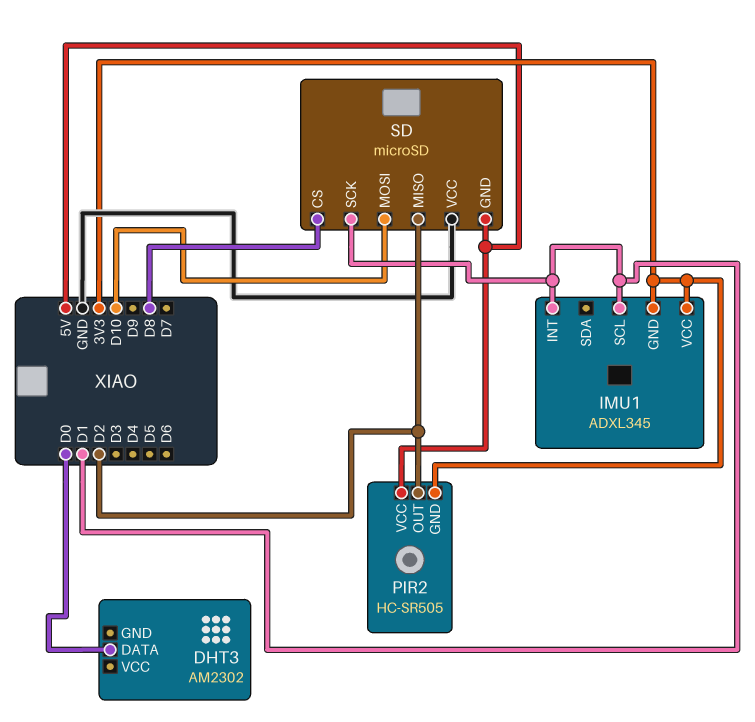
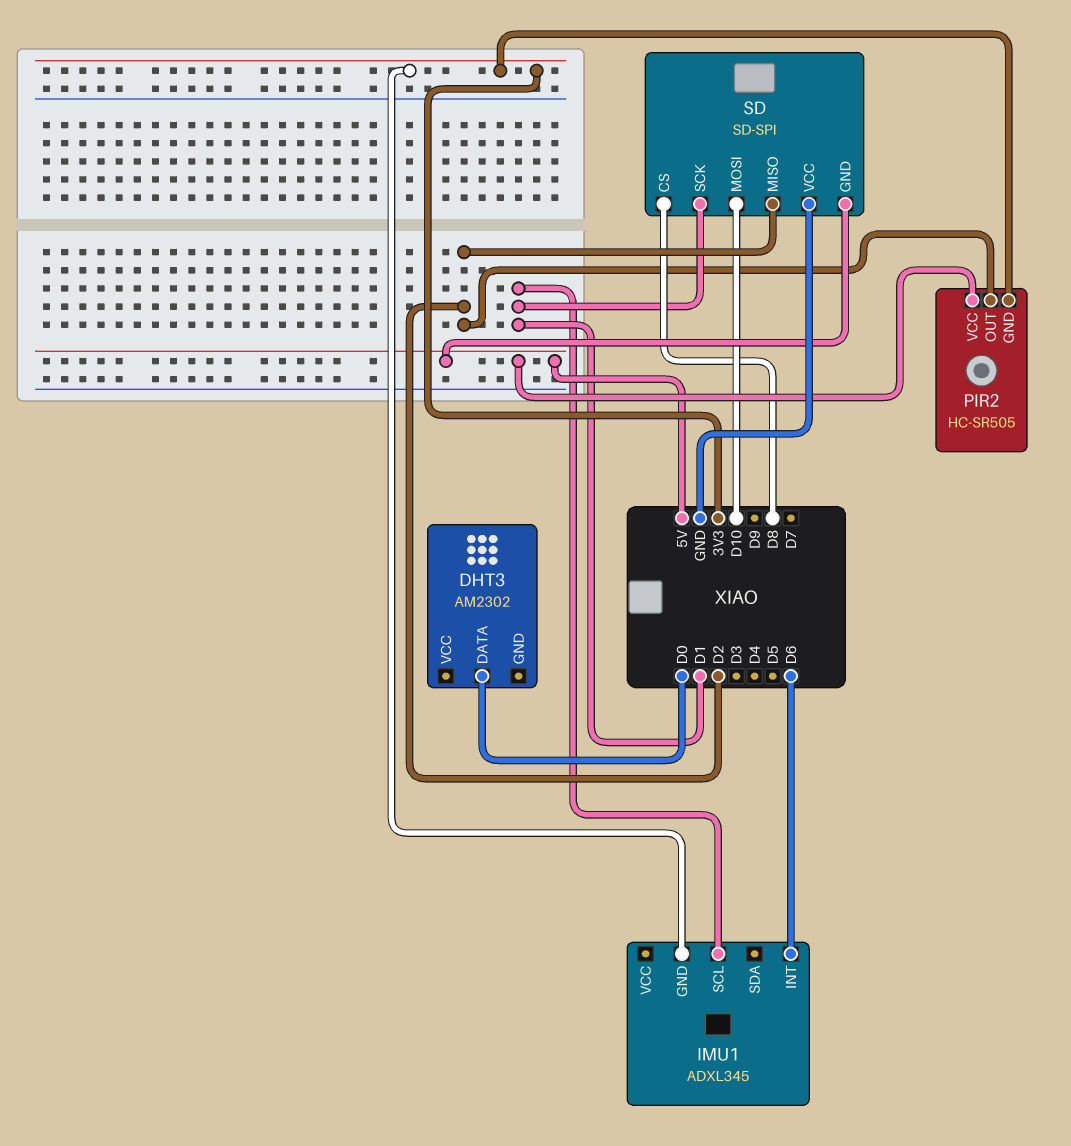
IMU1 pin INT: D1 -> D6
IMU1 pin VCC: 3V3 -> none
SD: microSD -> SD-SPI

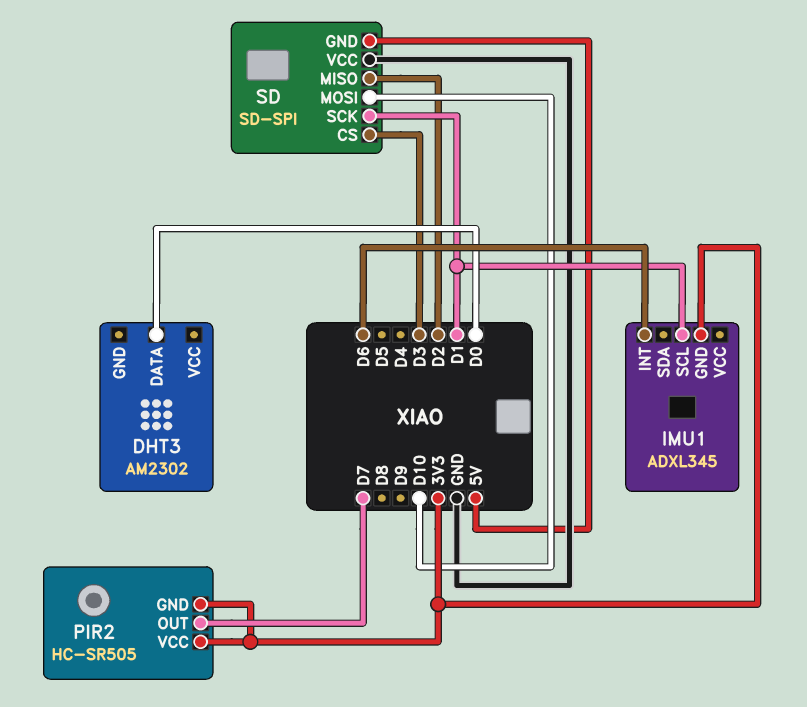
PIR2 pin OUT: D2 -> D7
PIR2 pin VCC: 5V -> 3V3
SD pin CS: D8 -> D3

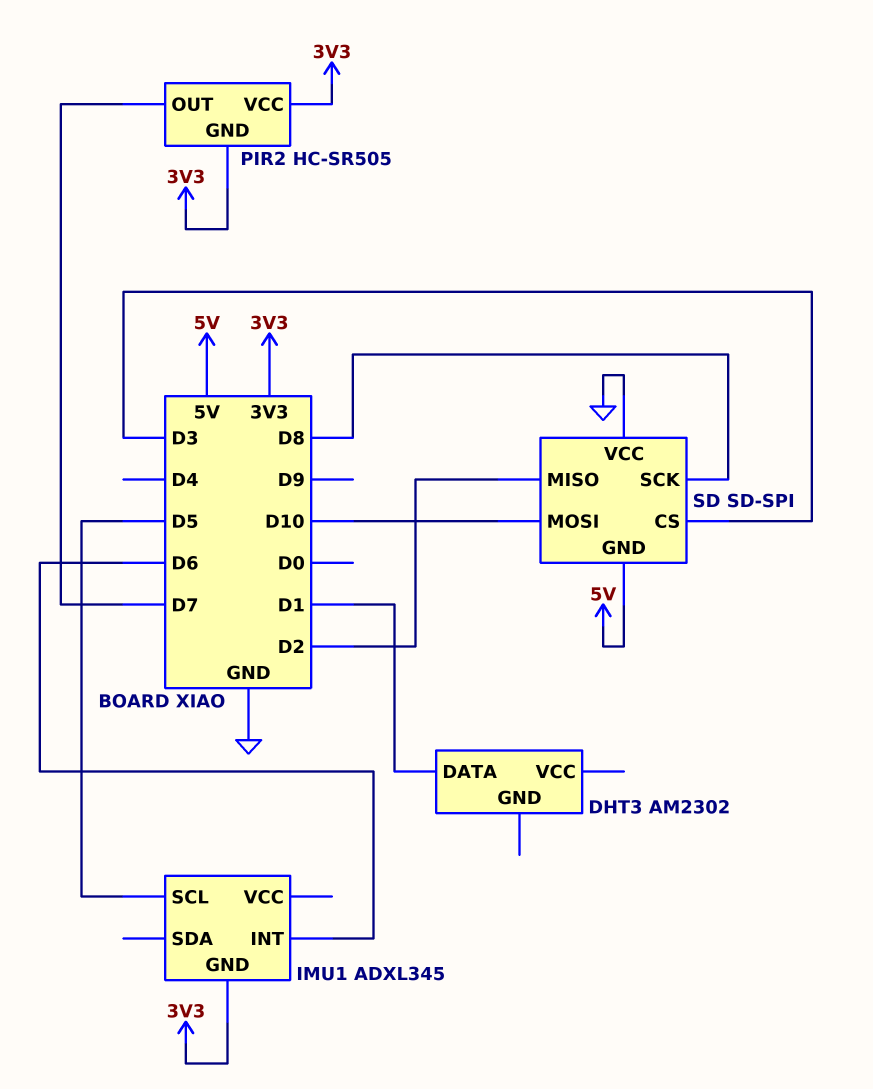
DHT3 pin DATA: D0 -> D1
IMU1 pin SCL: D1 -> D5
SD pin SCK: D1 -> D8

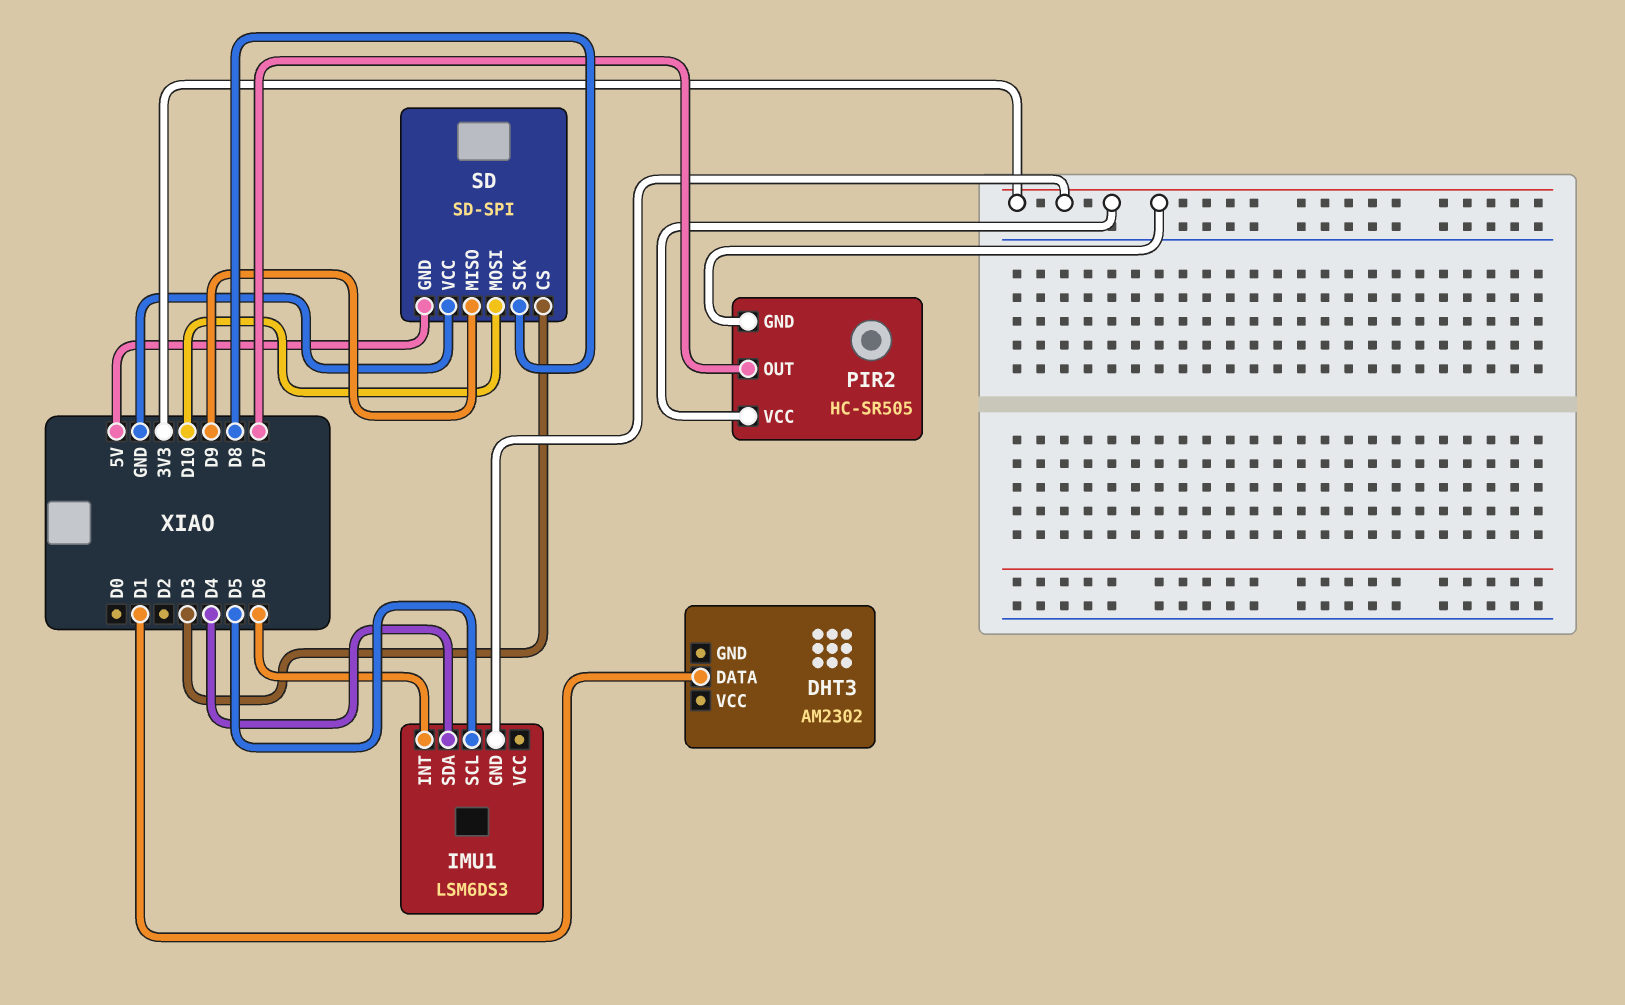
IMU1: ADXL345 -> LSM6DS3
IMU1 pin SDA: none -> D4
SD pin MISO: D2 -> D9

